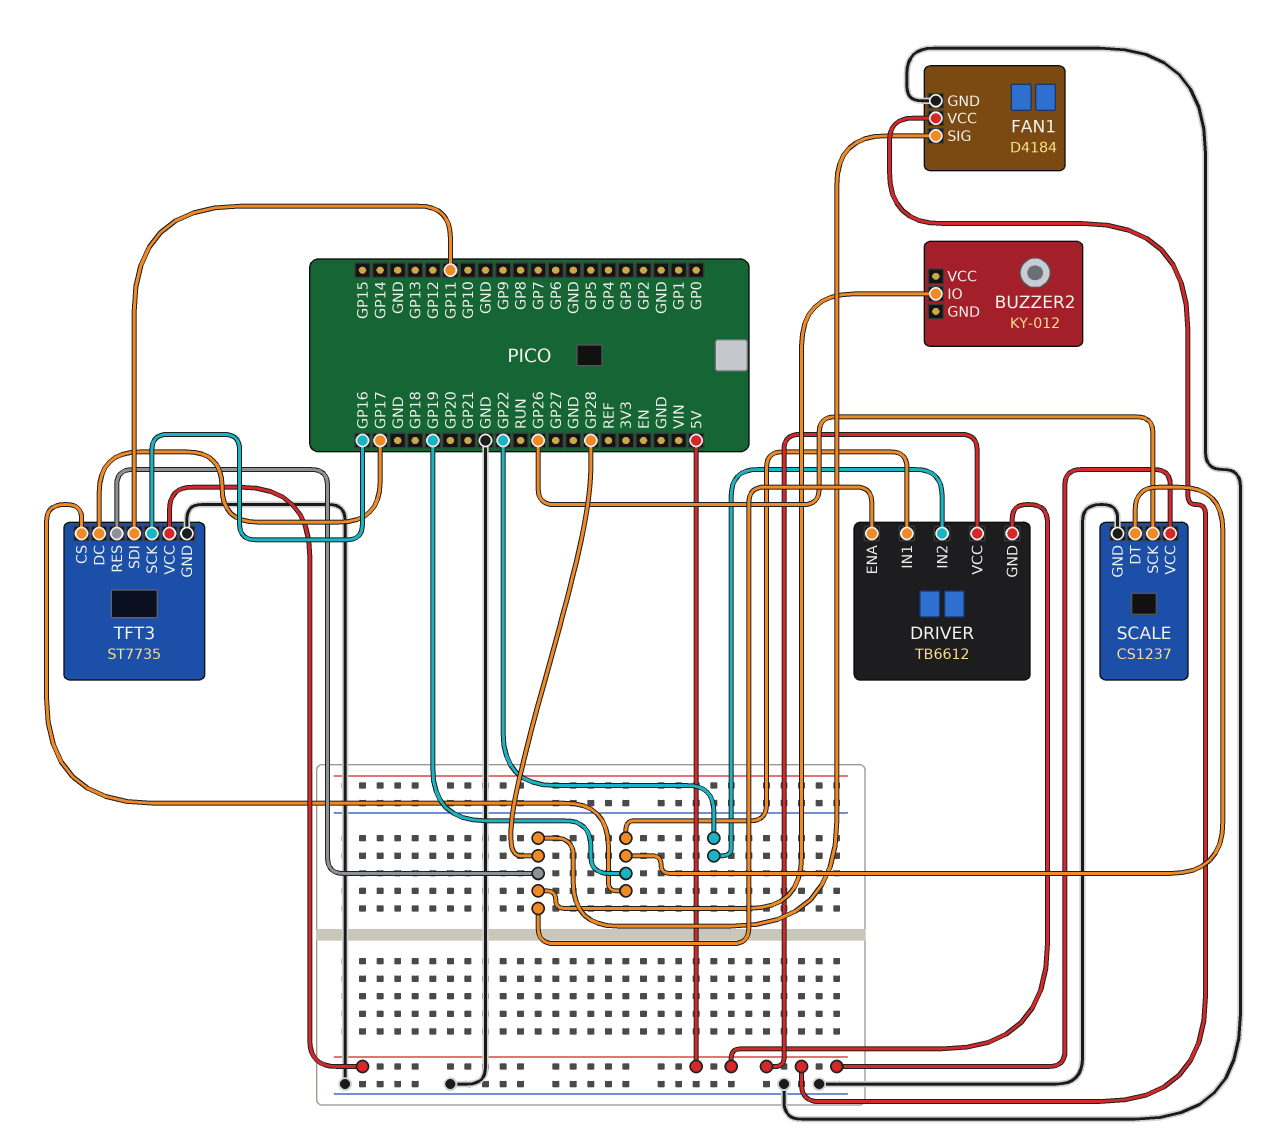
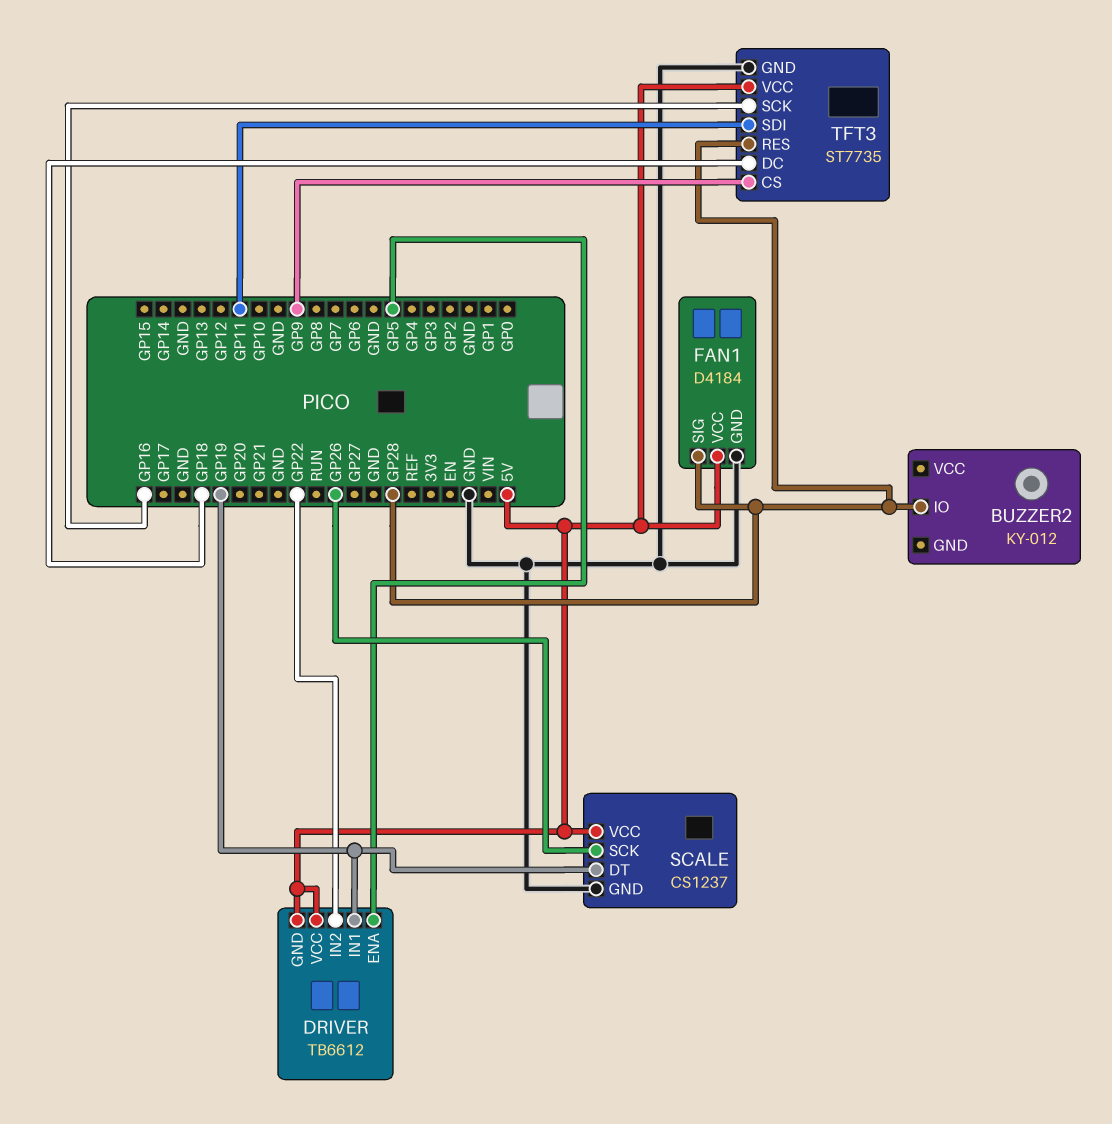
DRIVER pin ENA: GP28 -> GP5
TFT3 pin CS: GP19 -> GP9
TFT3 pin DC: GP17 -> GP18

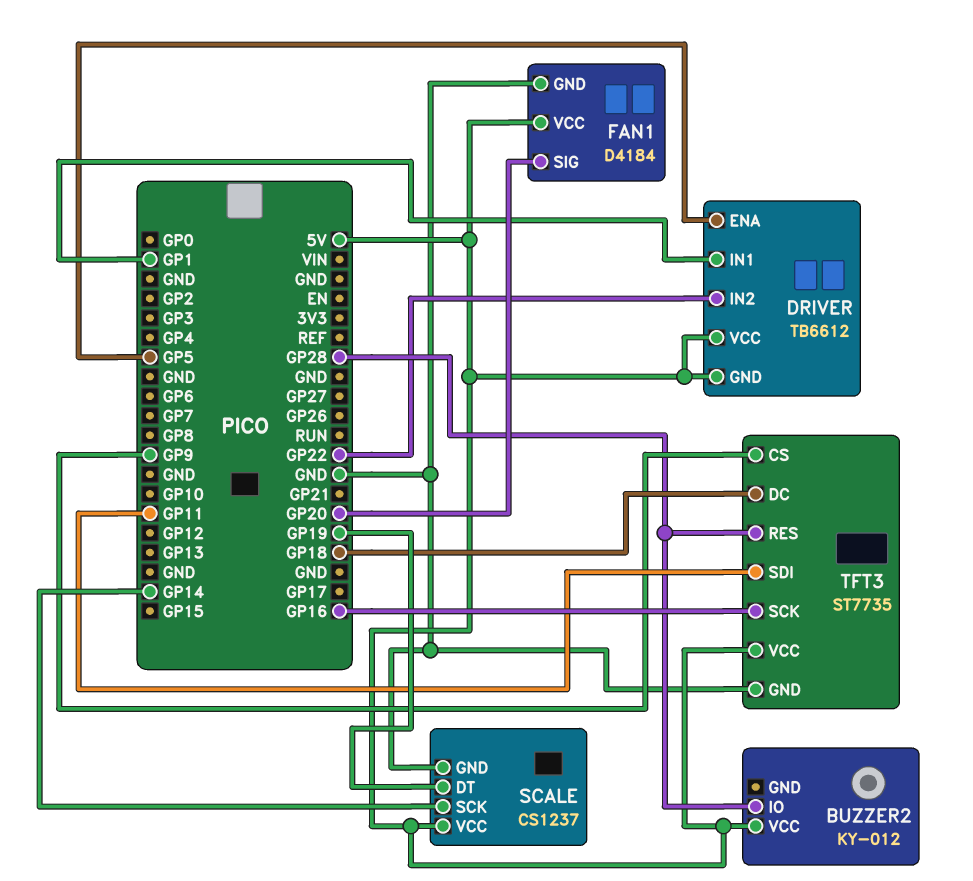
BUZZER2 pin VCC: none -> 5V
DRIVER pin IN1: GP19 -> GP1
FAN1 pin SIG: GP28 -> GP20
SCALE pin SCK: GP26 -> GP14

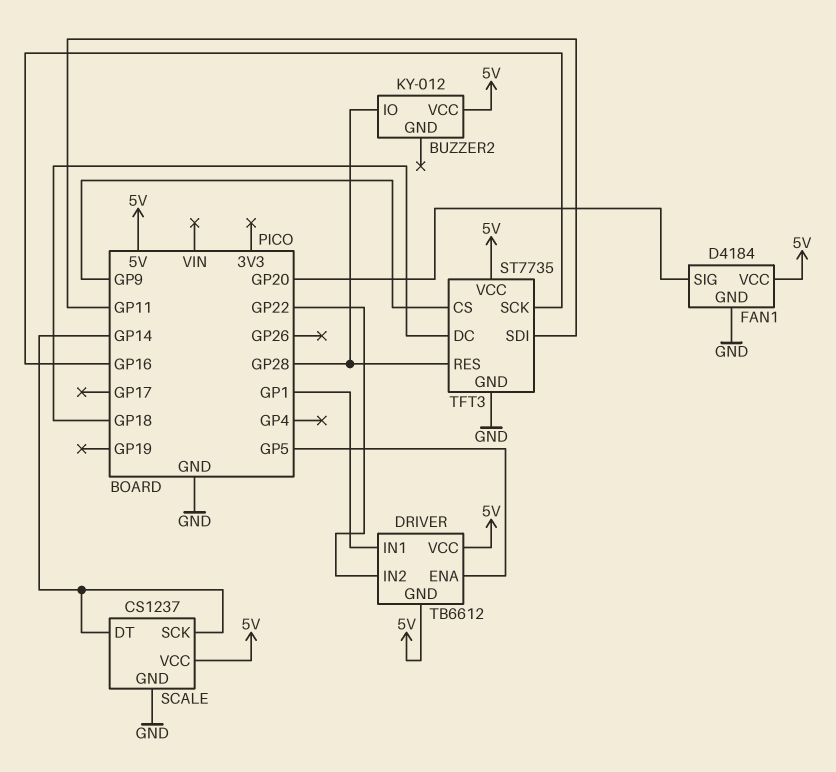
SCALE pin DT: GP19 -> GP14

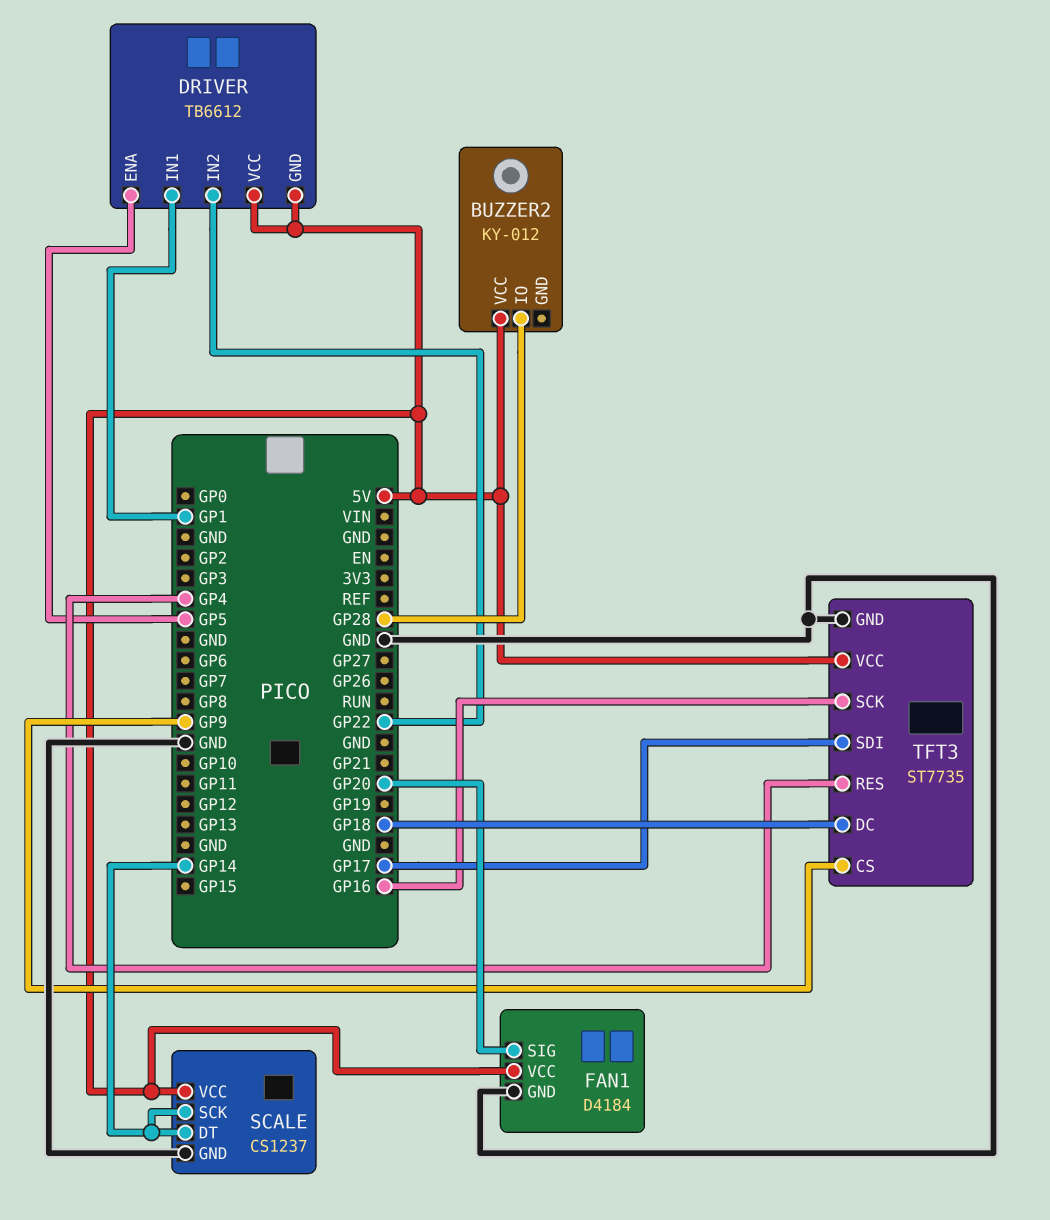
TFT3 pin RES: GP28 -> GP4
TFT3 pin SDI: GP11 -> GP17

